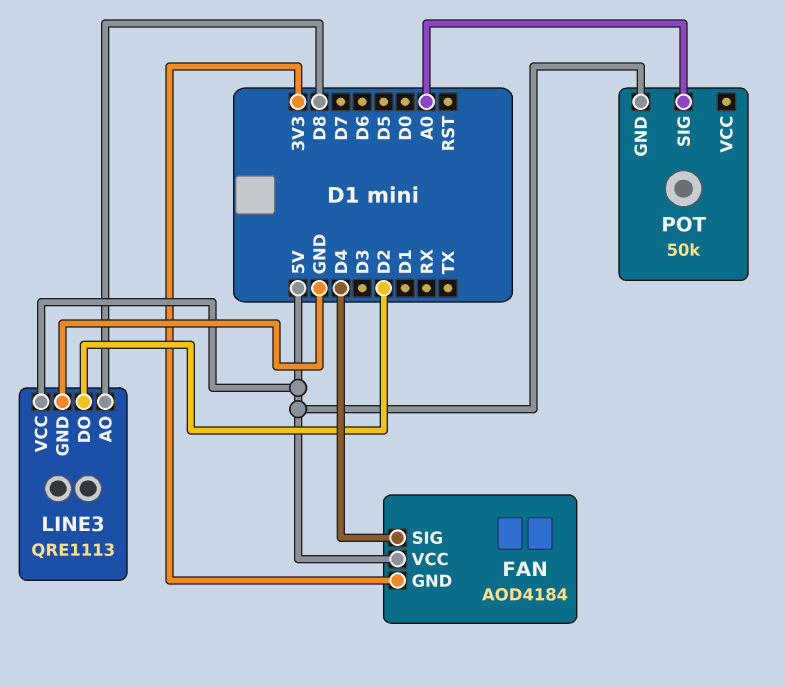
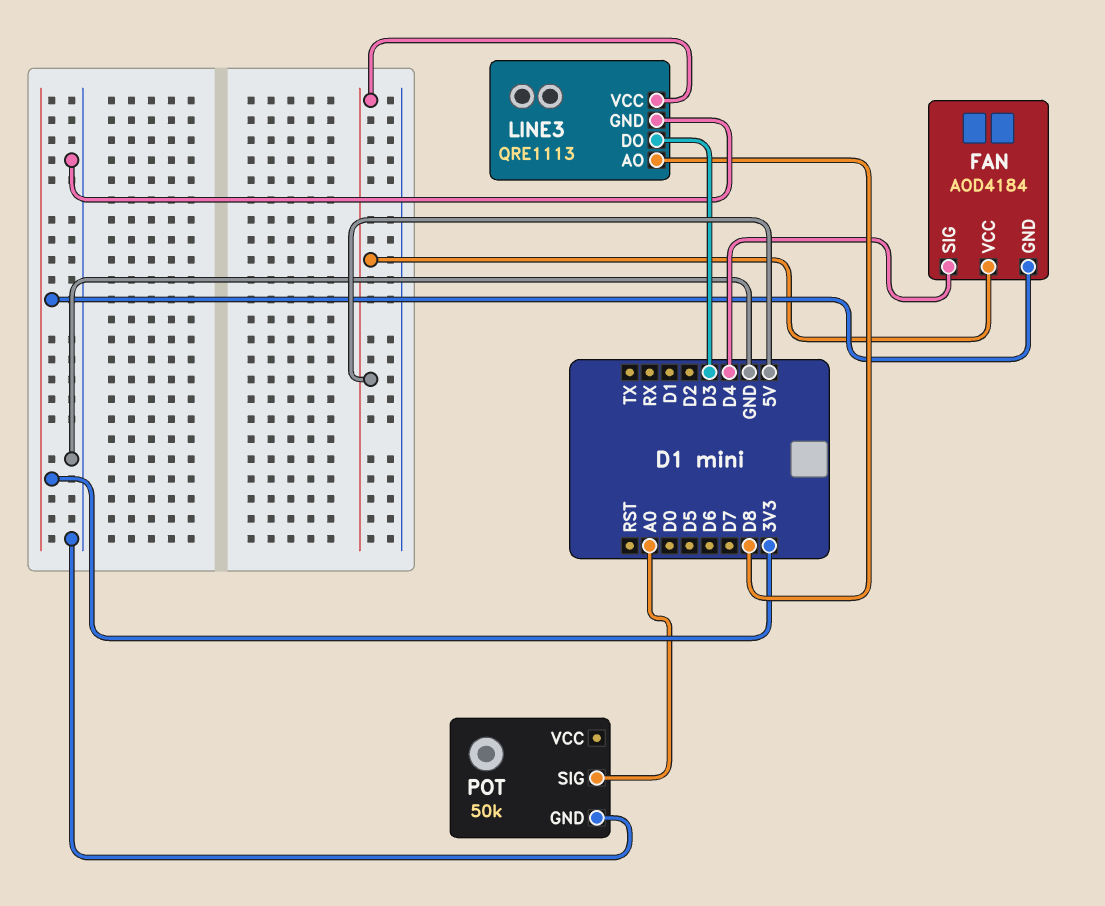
LINE3 pin DO: D2 -> D3
POT pin GND: 5V -> GND

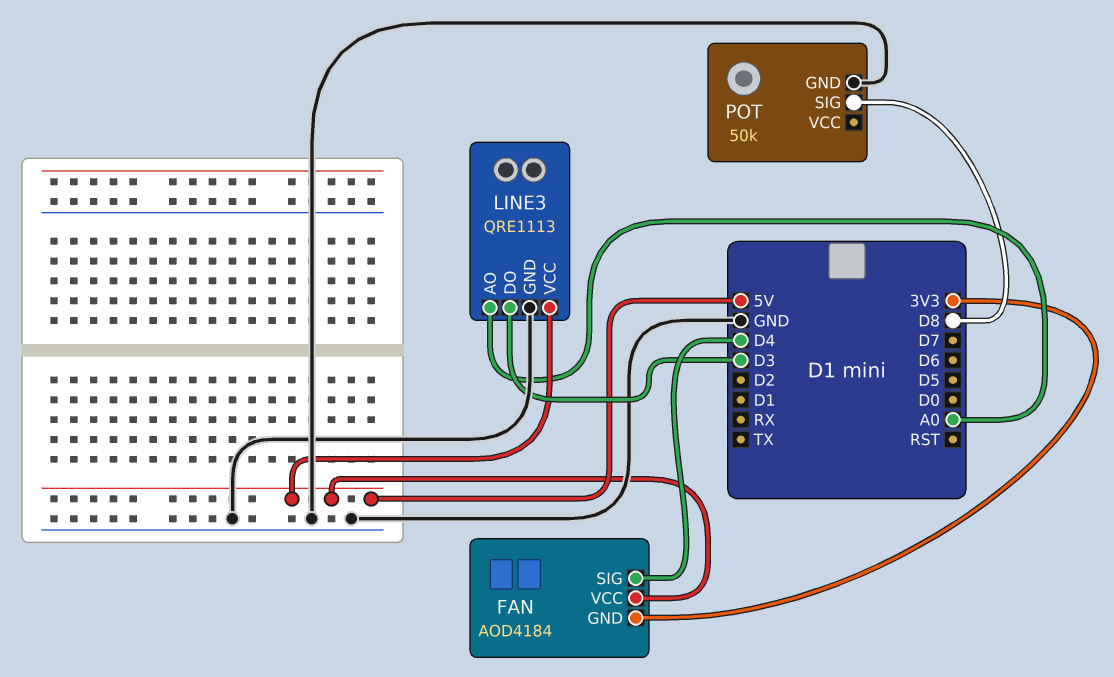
LINE3 pin AO: D8 -> A0
POT pin SIG: A0 -> D8

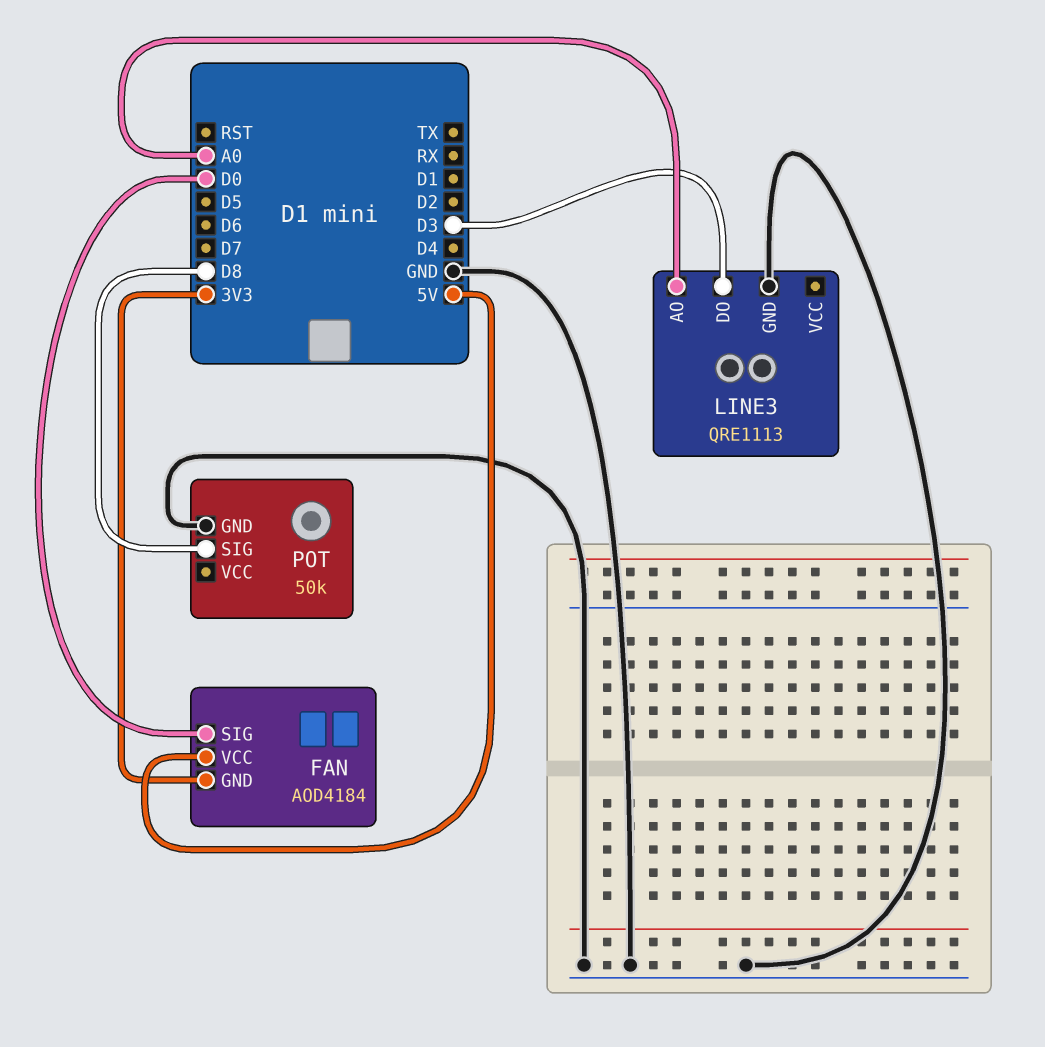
FAN pin SIG: D4 -> D0
LINE3 pin VCC: 5V -> none

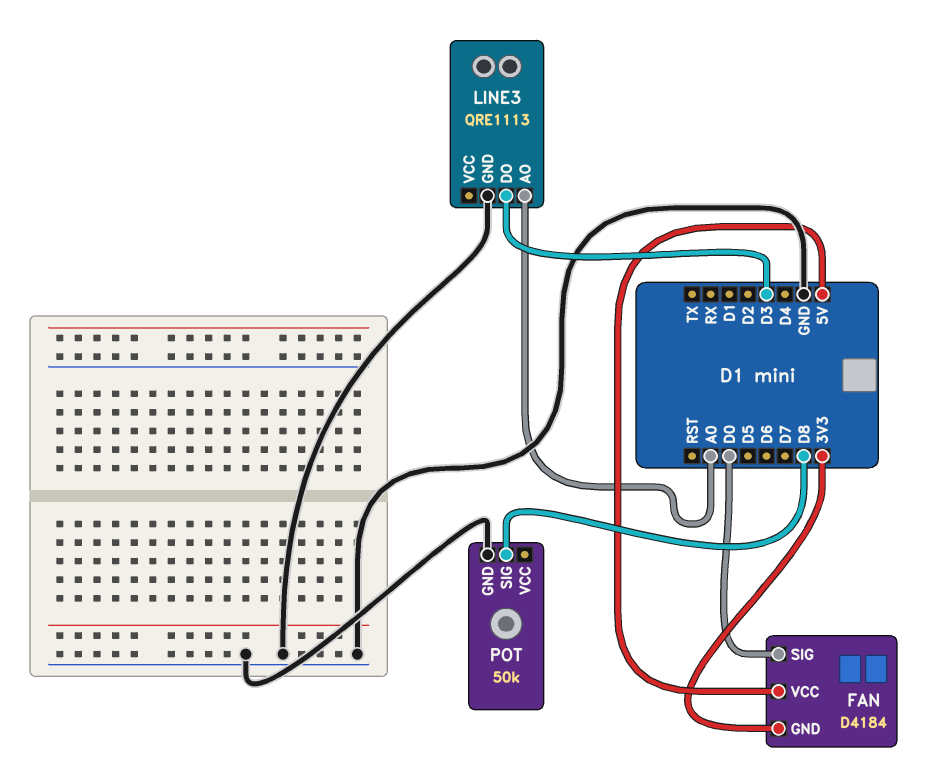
FAN: AOD4184 -> D4184

